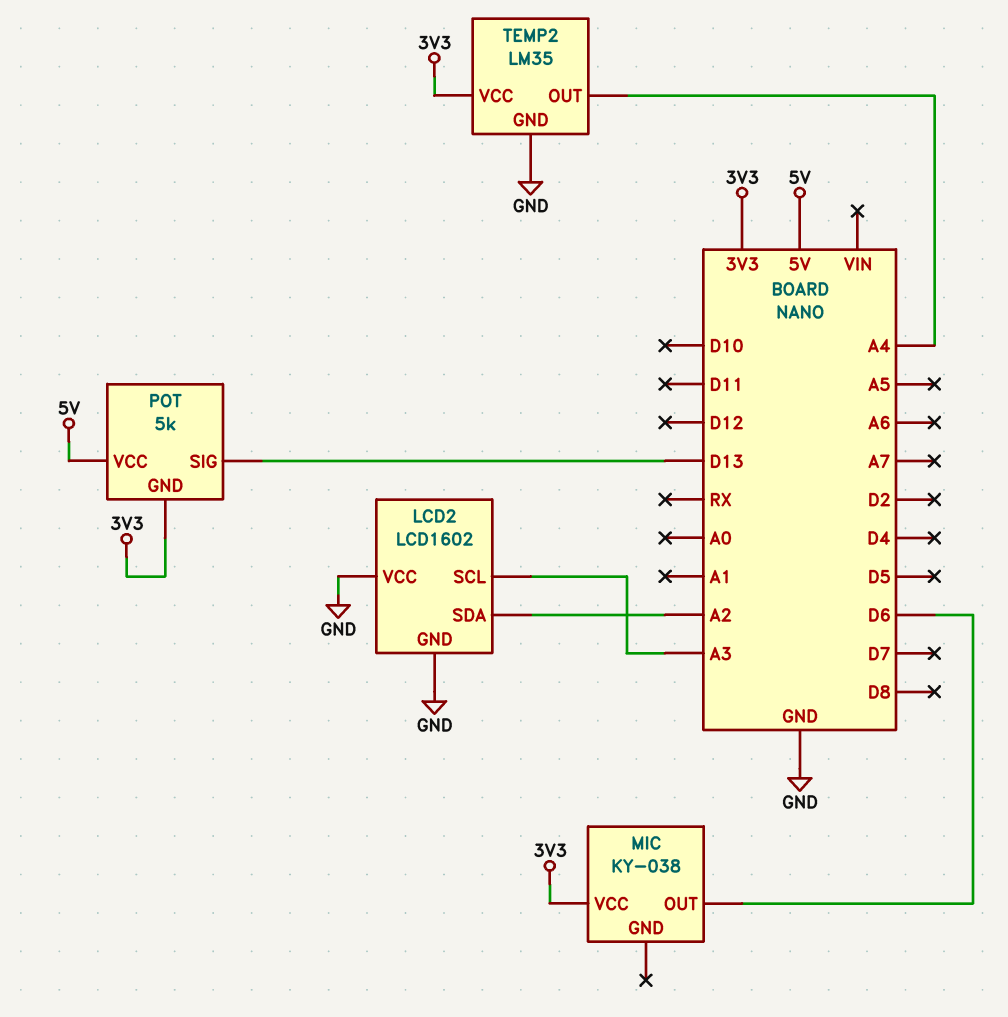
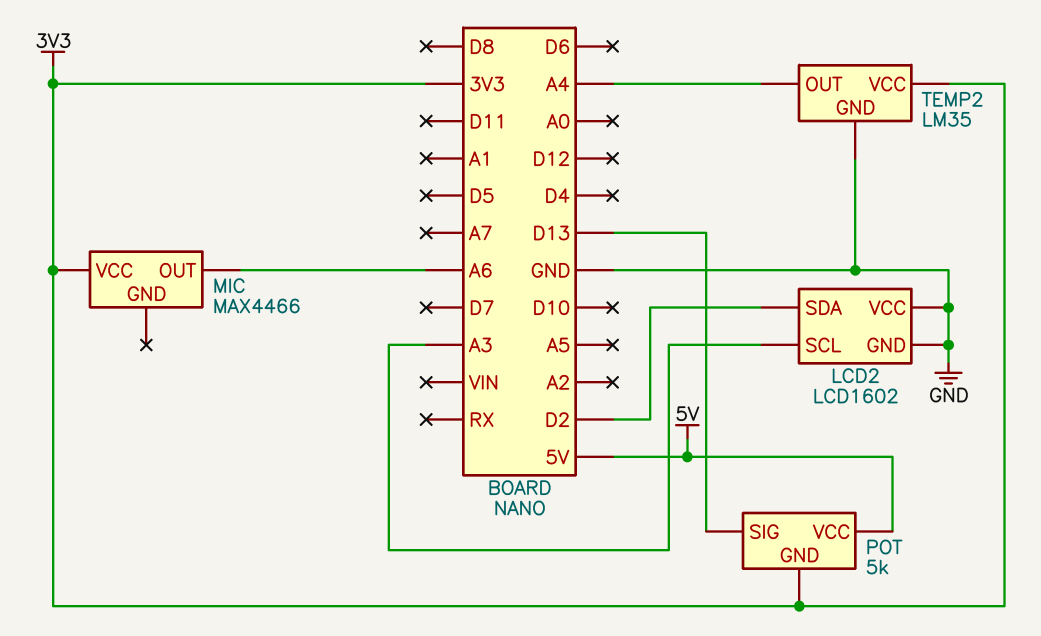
LCD2 pin SDA: A2 -> D2
MIC: KY-038 -> MAX4466
MIC pin OUT: D6 -> A6

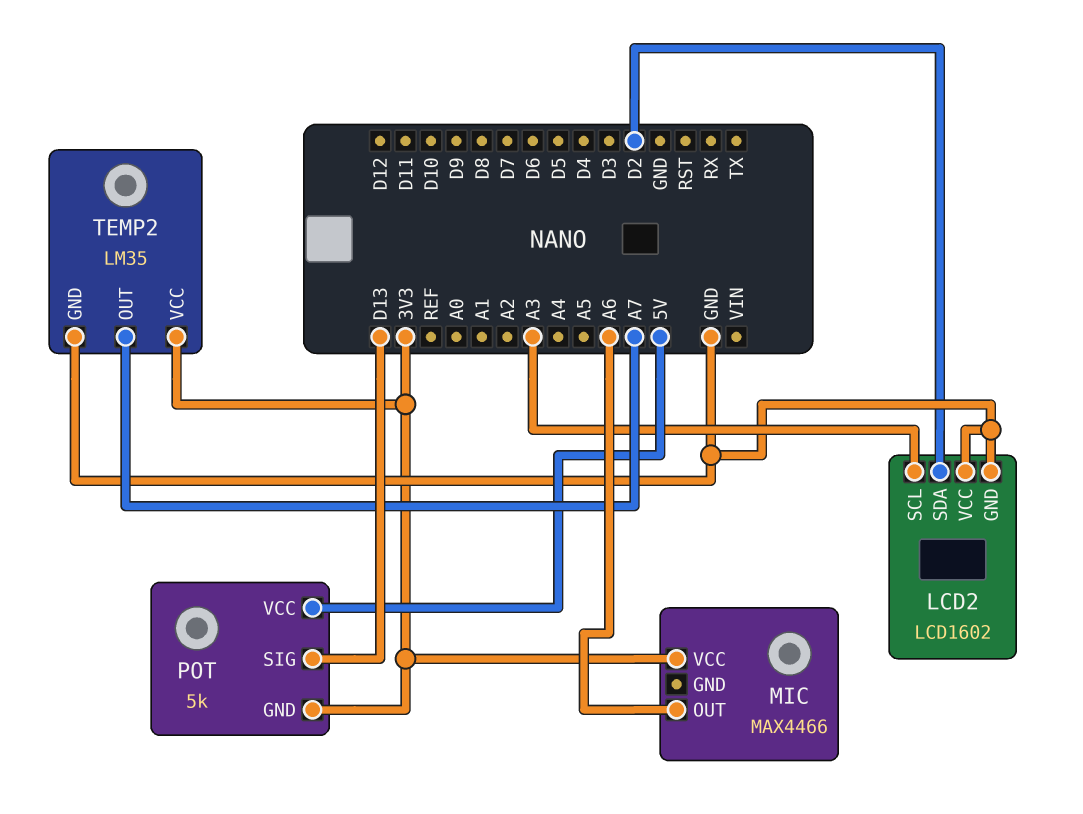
TEMP2 pin OUT: A4 -> A7

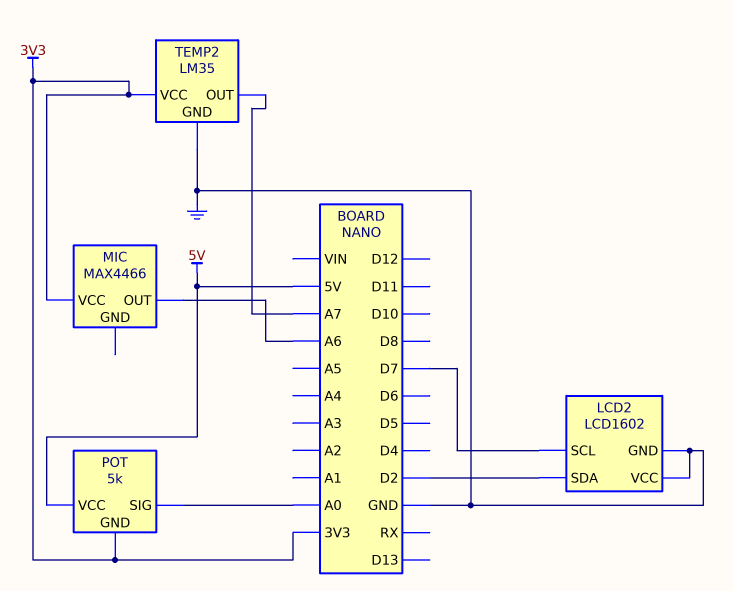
LCD2 pin SCL: A3 -> D7
POT pin SIG: D13 -> A0

